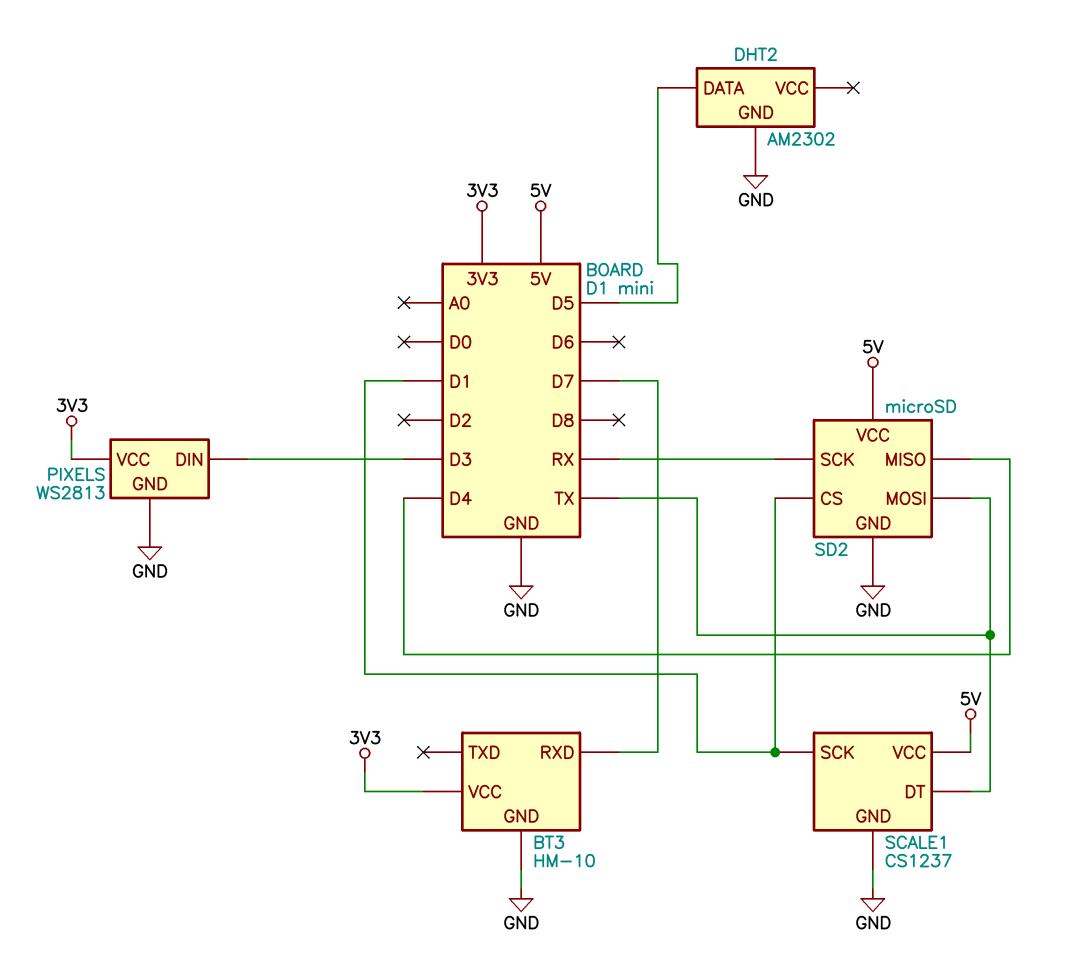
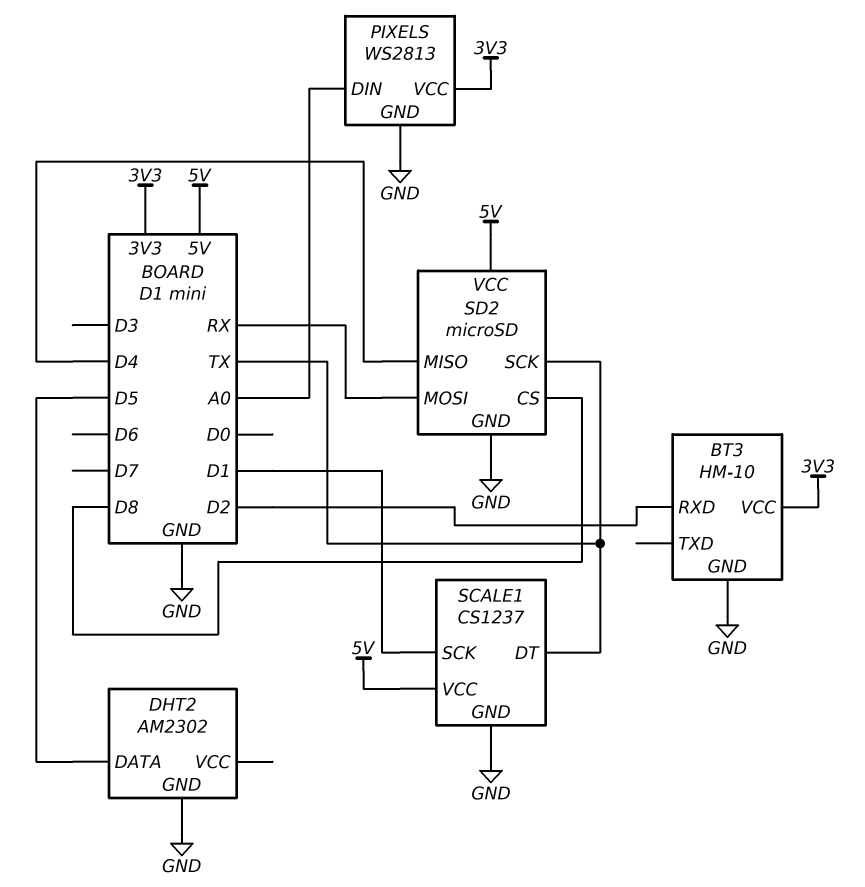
BT3 pin RXD: D7 -> D2
PIXELS pin DIN: D3 -> A0
SD2 pin CS: D1 -> D8
SD2 pin MOSI: TX -> RX
SD2 pin SCK: RX -> TX

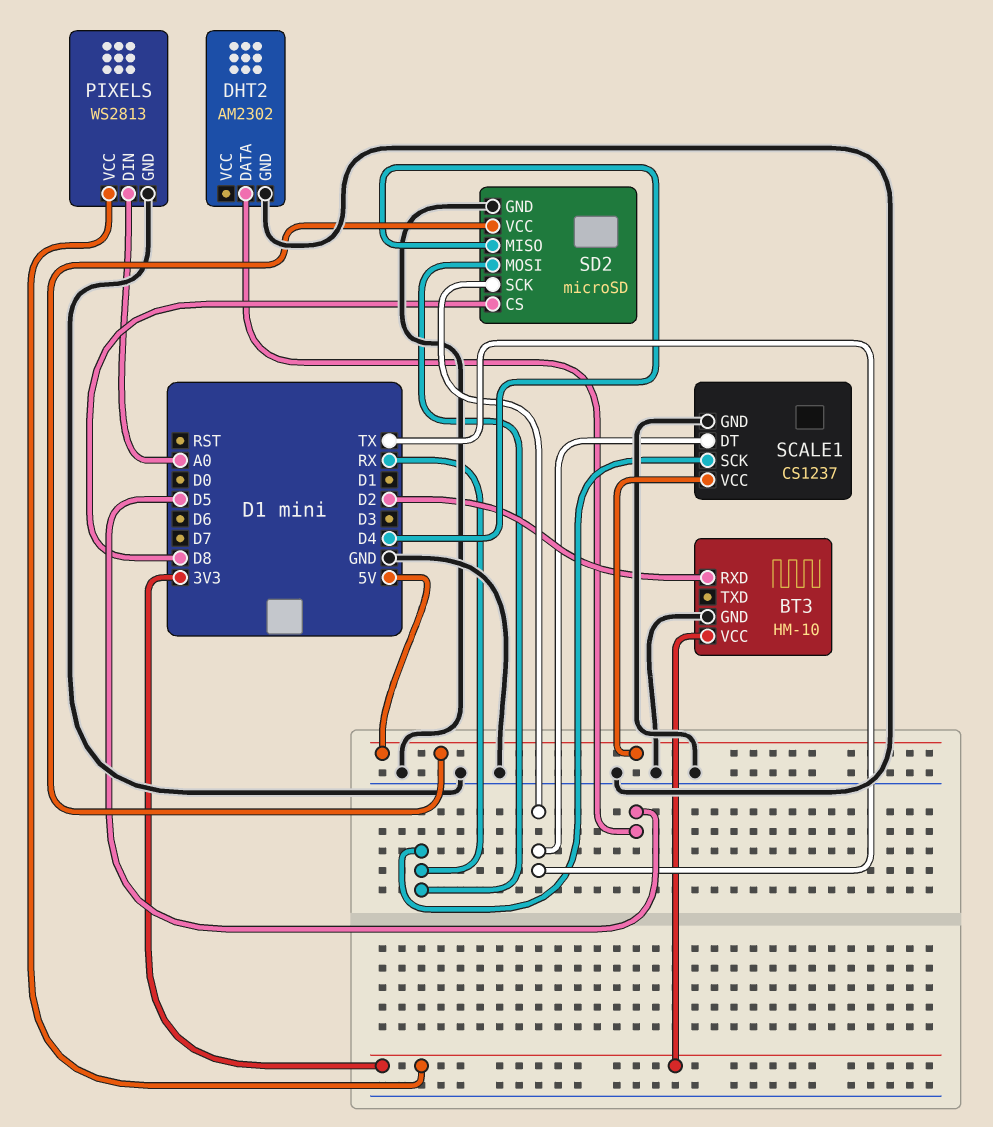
SCALE1 pin SCK: D1 -> RX

